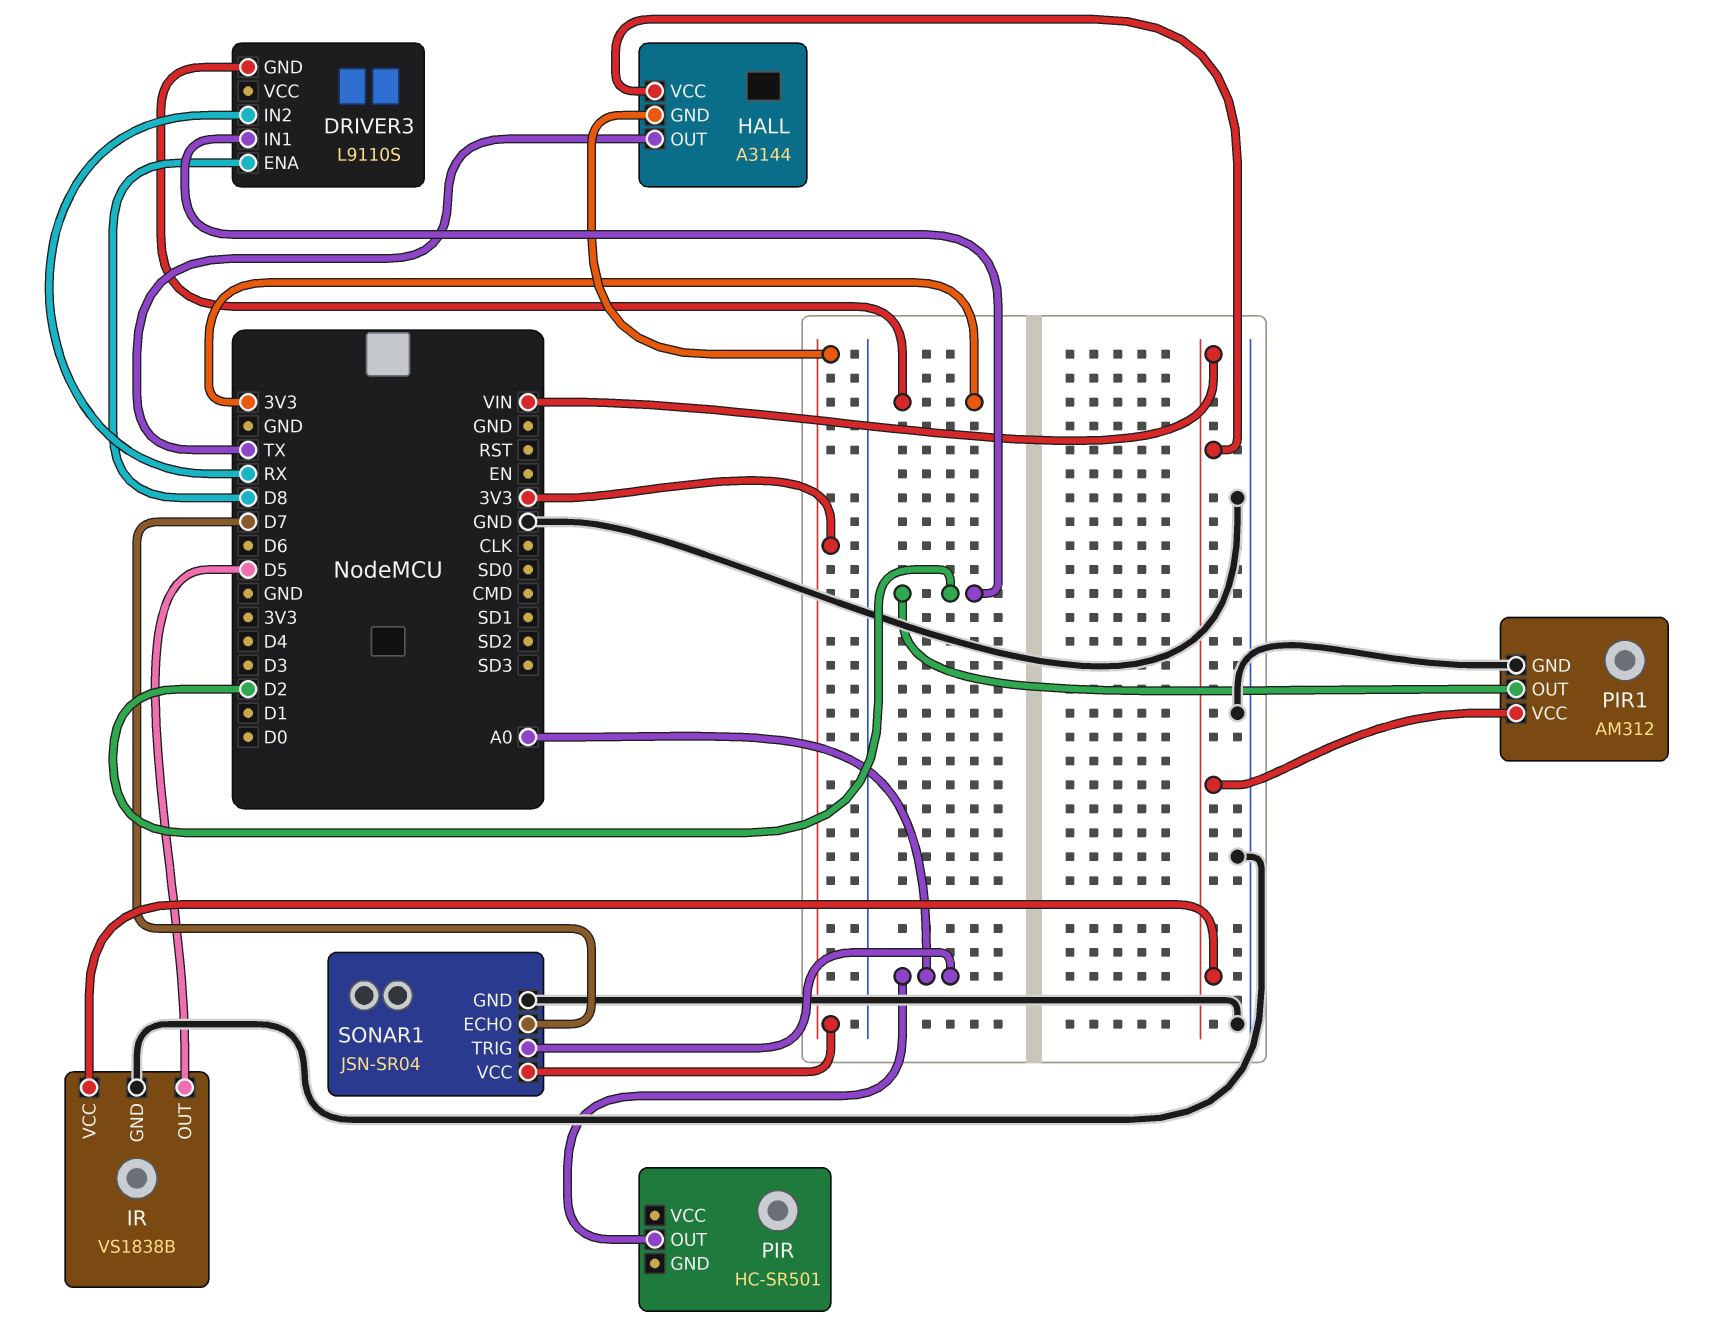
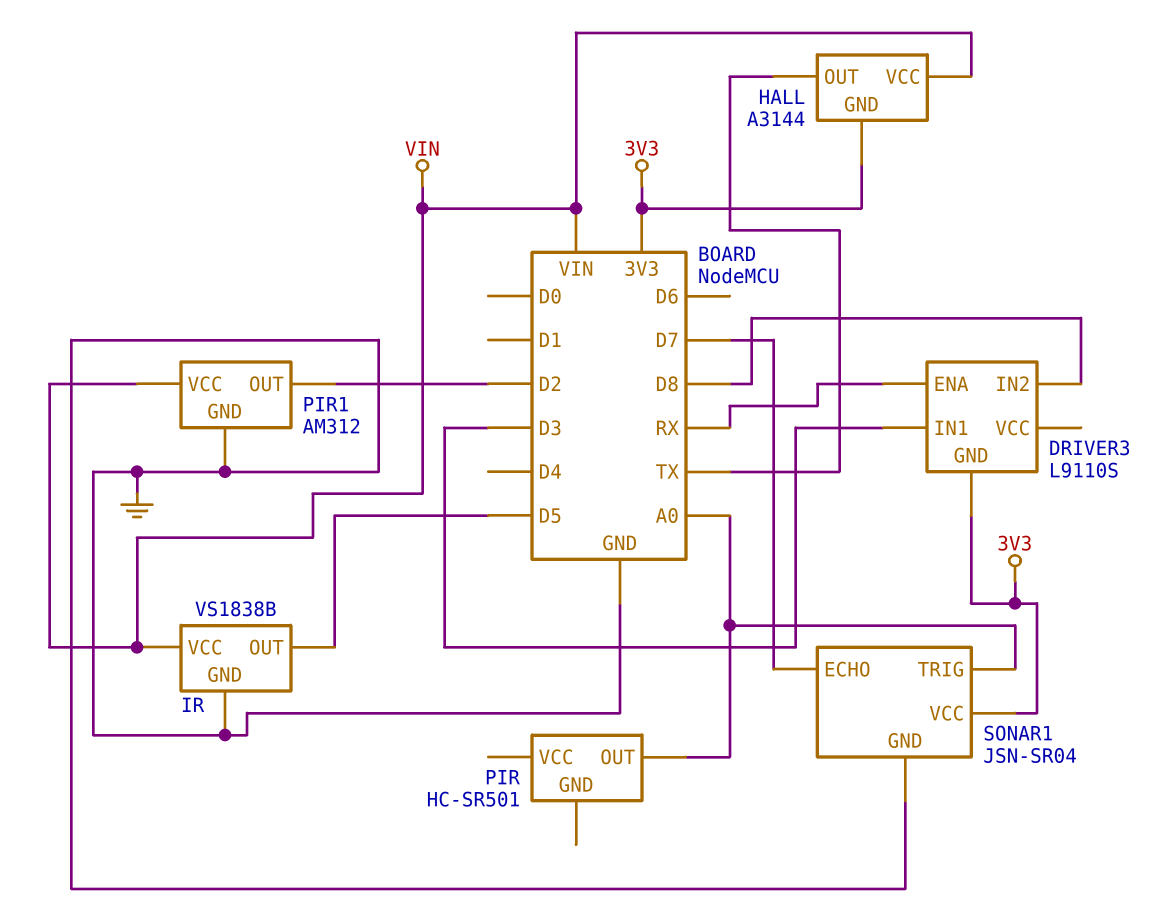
DRIVER3 pin ENA: D8 -> RX
DRIVER3 pin IN1: D2 -> D3
DRIVER3 pin IN2: RX -> D8

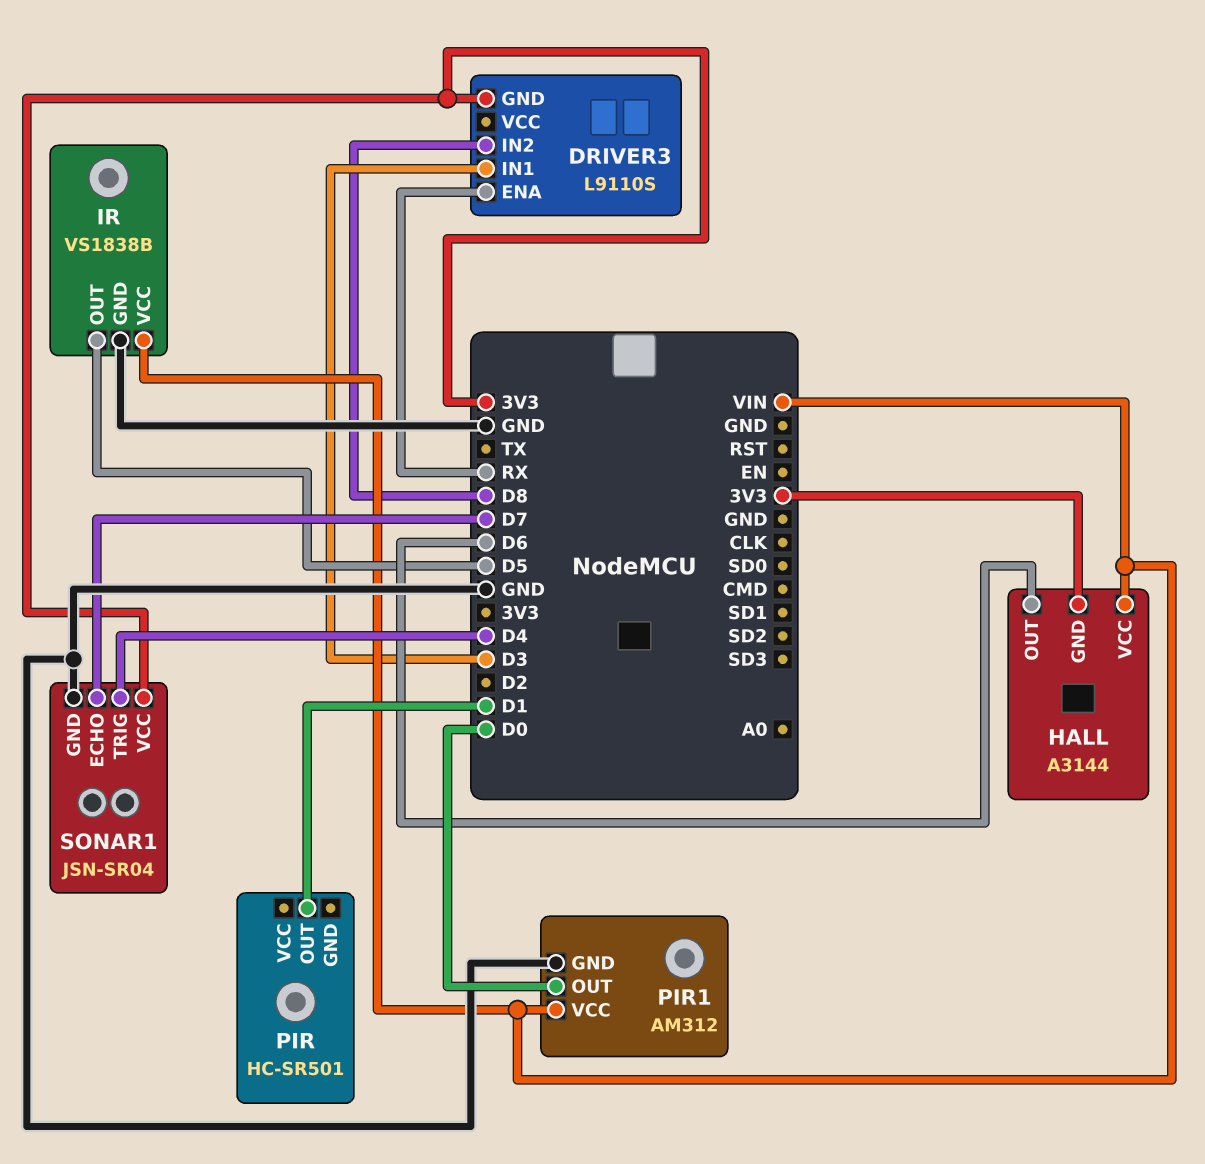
HALL pin OUT: TX -> D6
PIR pin OUT: A0 -> D1
PIR1 pin OUT: D2 -> D0
SONAR1 pin TRIG: A0 -> D4

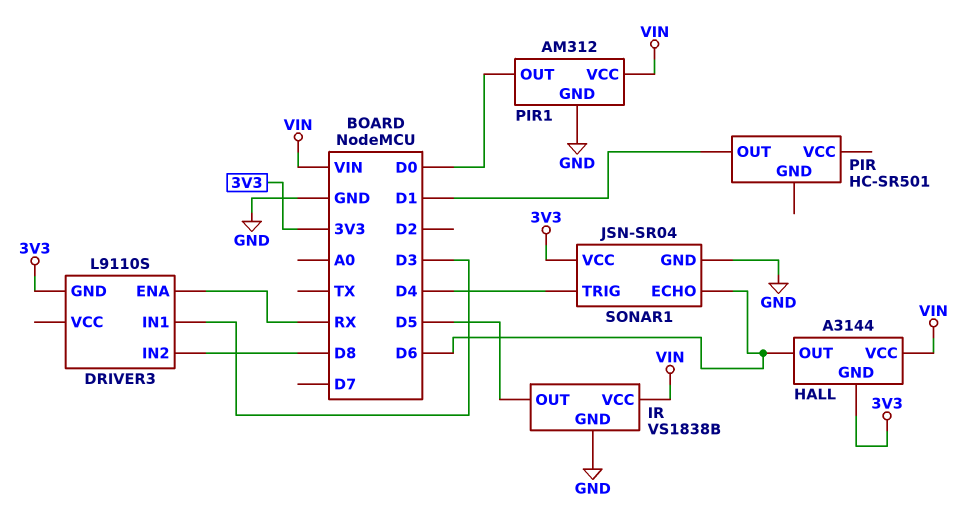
SONAR1 pin ECHO: D7 -> D6

